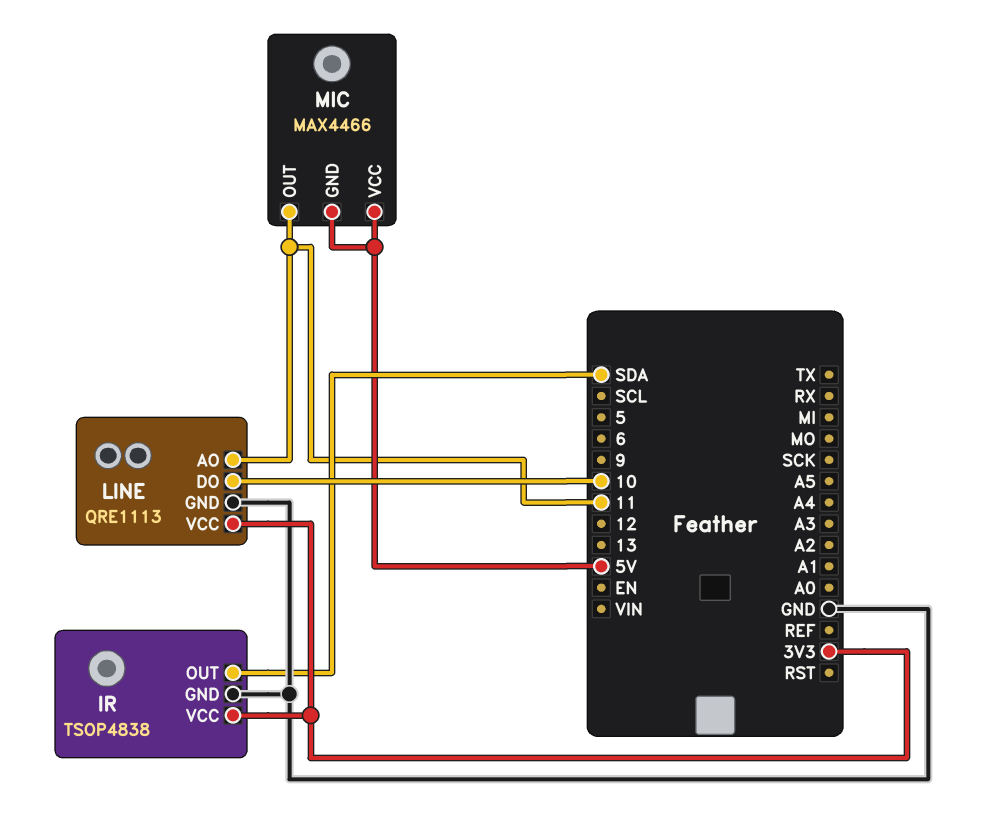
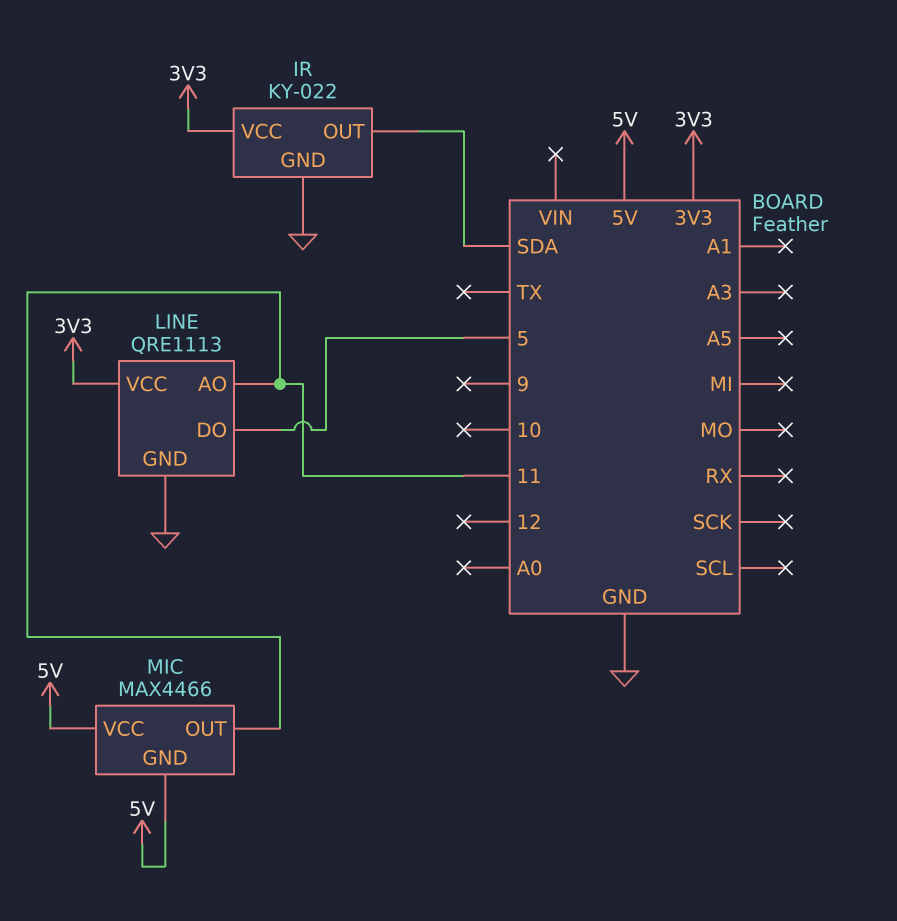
IR: TSOP4838 -> KY-022
LINE pin DO: 10 -> 5

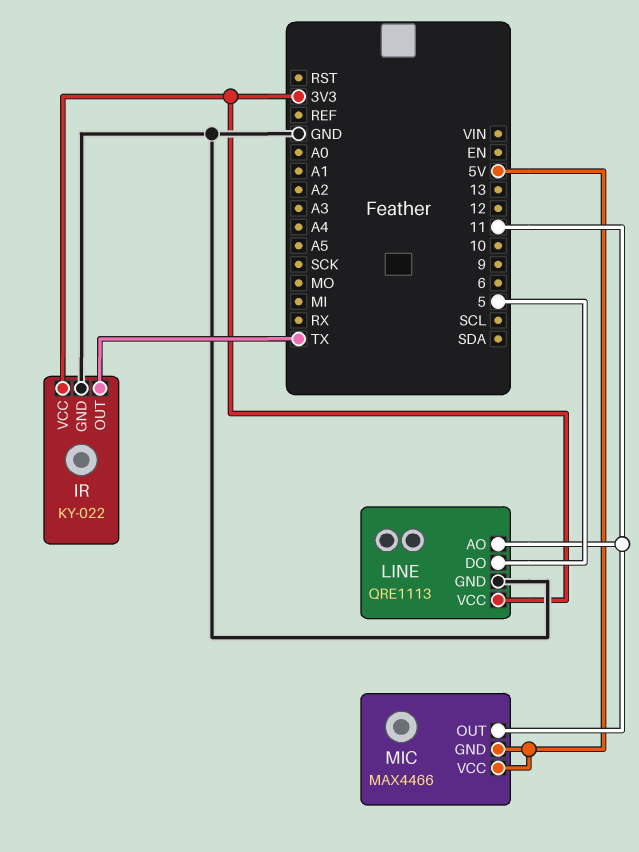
IR pin OUT: SDA -> TX

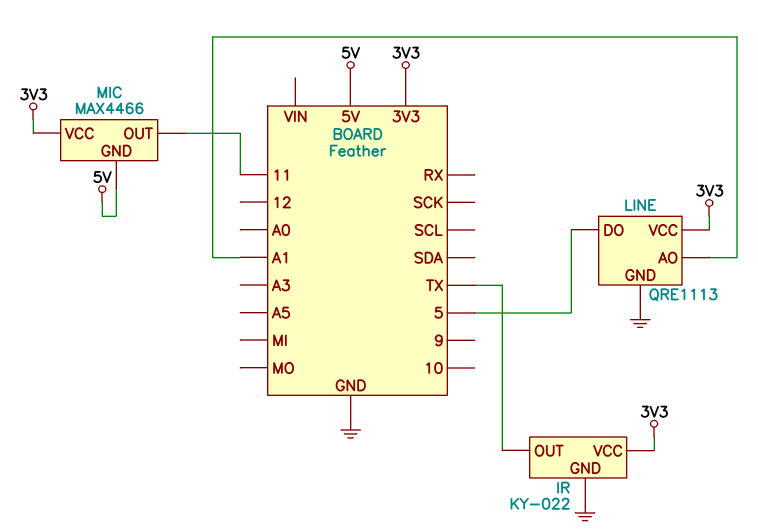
LINE pin AO: 11 -> A1
MIC pin VCC: 5V -> 3V3

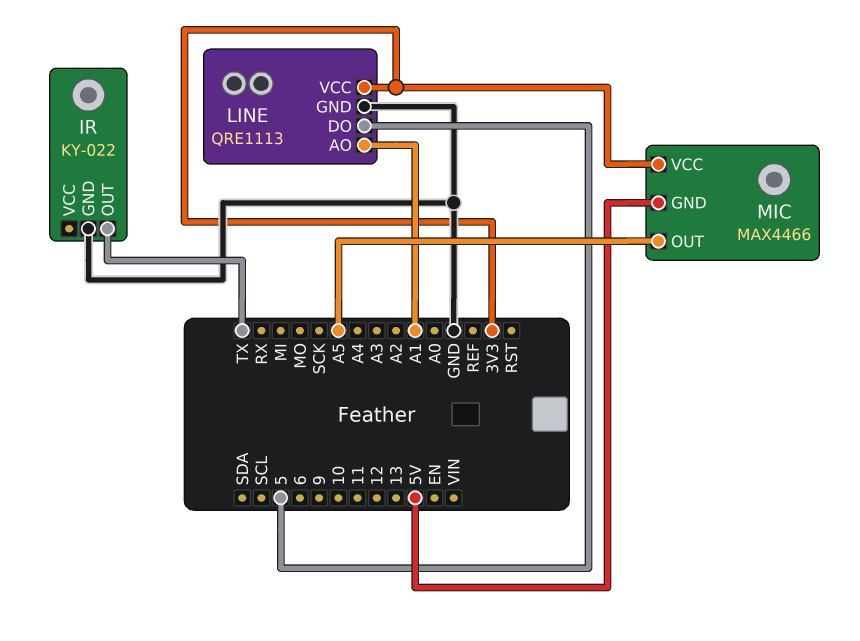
IR pin VCC: 3V3 -> none
MIC pin OUT: 11 -> A5

